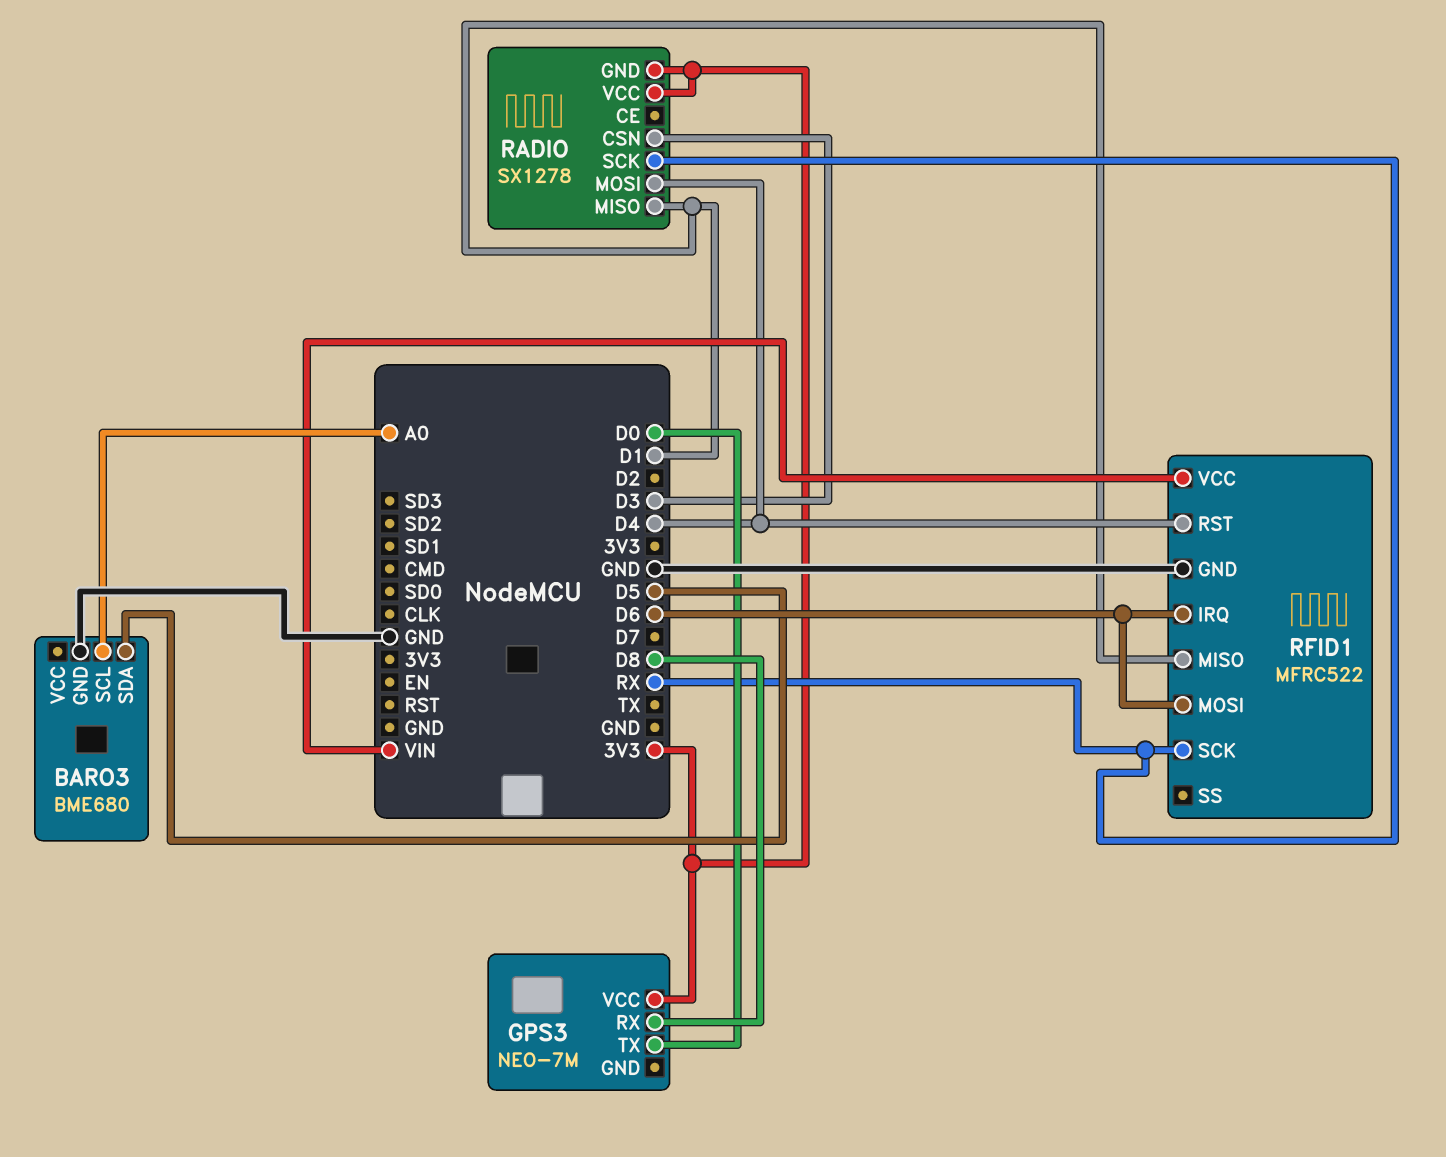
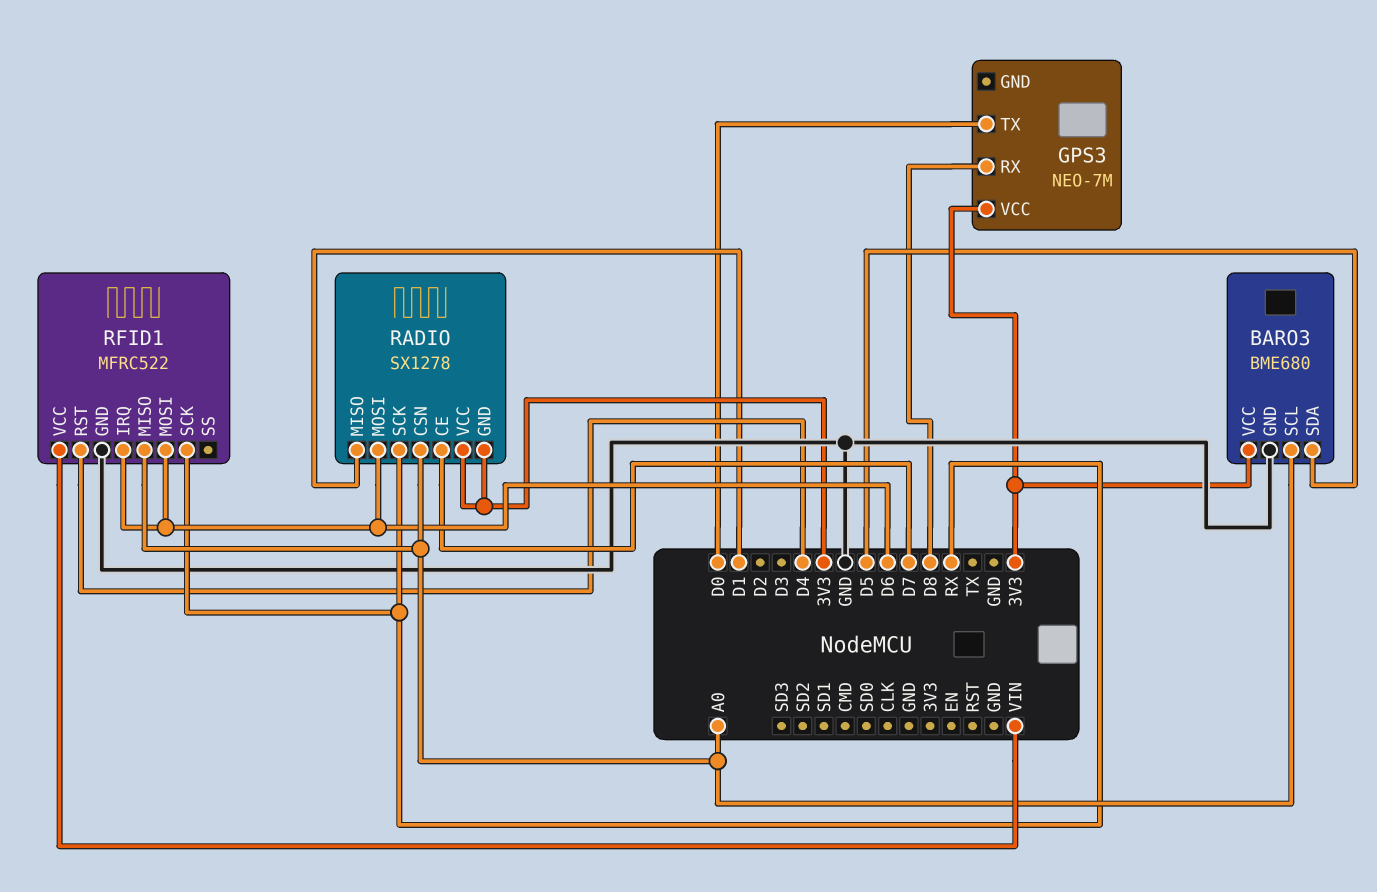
BARO3 pin VCC: none -> 3V3
RADIO pin CE: none -> D7
RADIO pin CSN: D3 -> A0
RADIO pin MOSI: D4 -> D6
RFID1 pin MISO: D1 -> A0

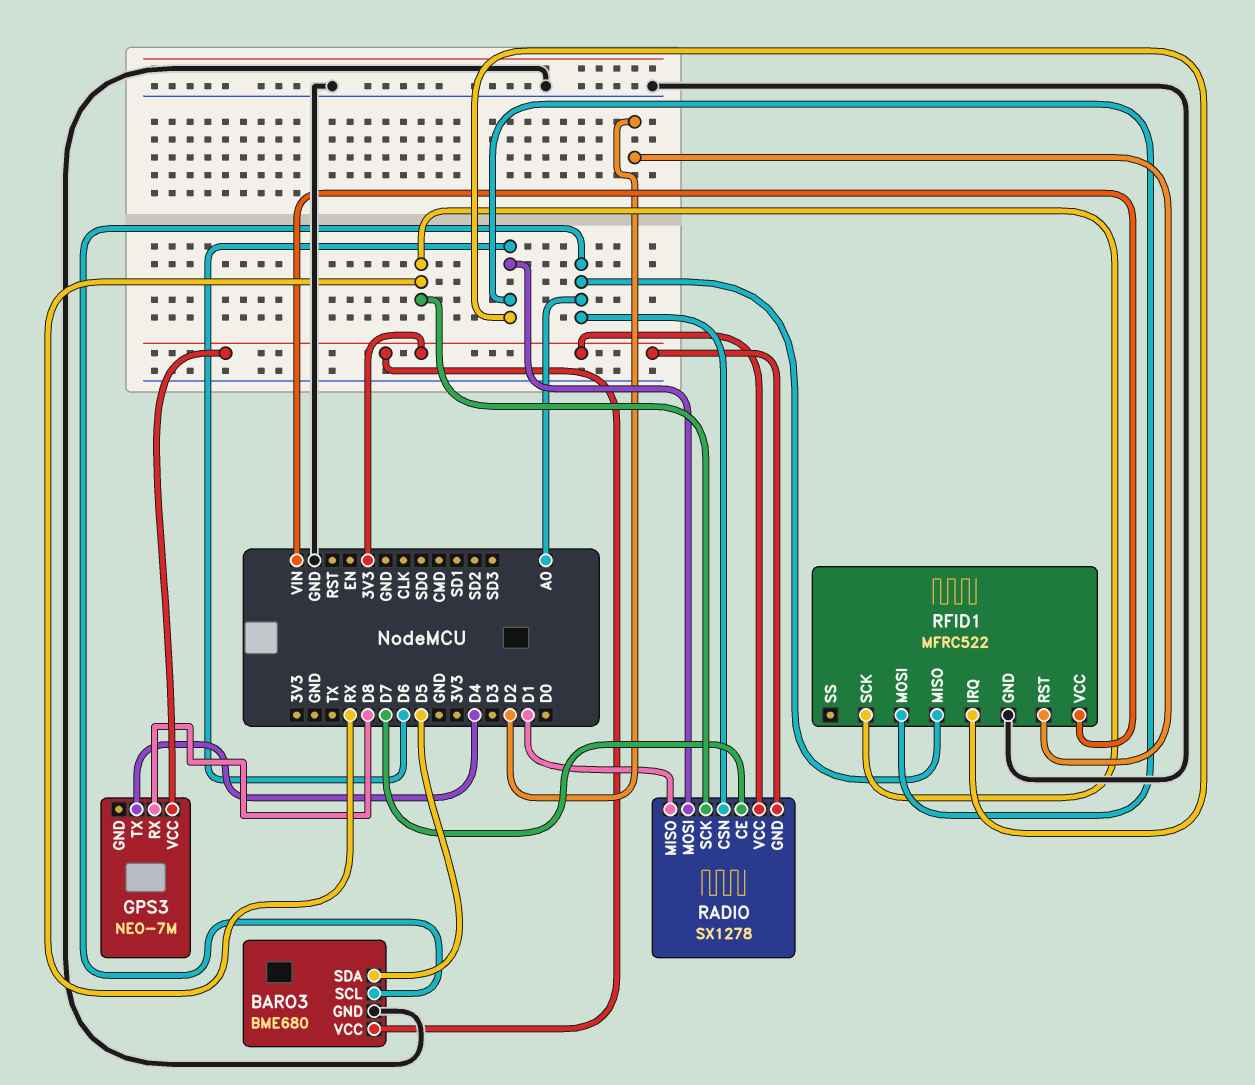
GPS3 pin TX: D0 -> D4
RFID1 pin RST: D4 -> D2

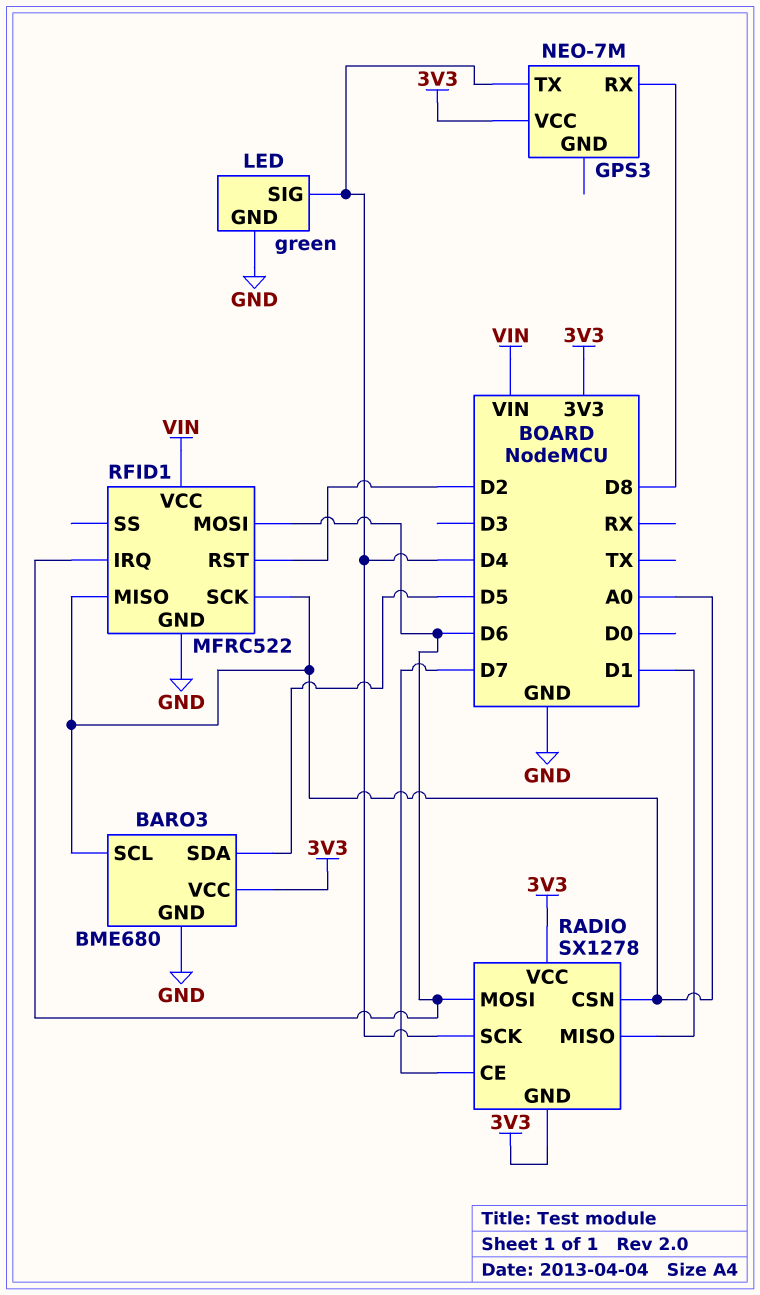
LED: none -> green
LED pin GND: none -> GND
LED pin SIG: none -> D4
RADIO pin SCK: RX -> D4
RFID1 pin SCK: RX -> A0

